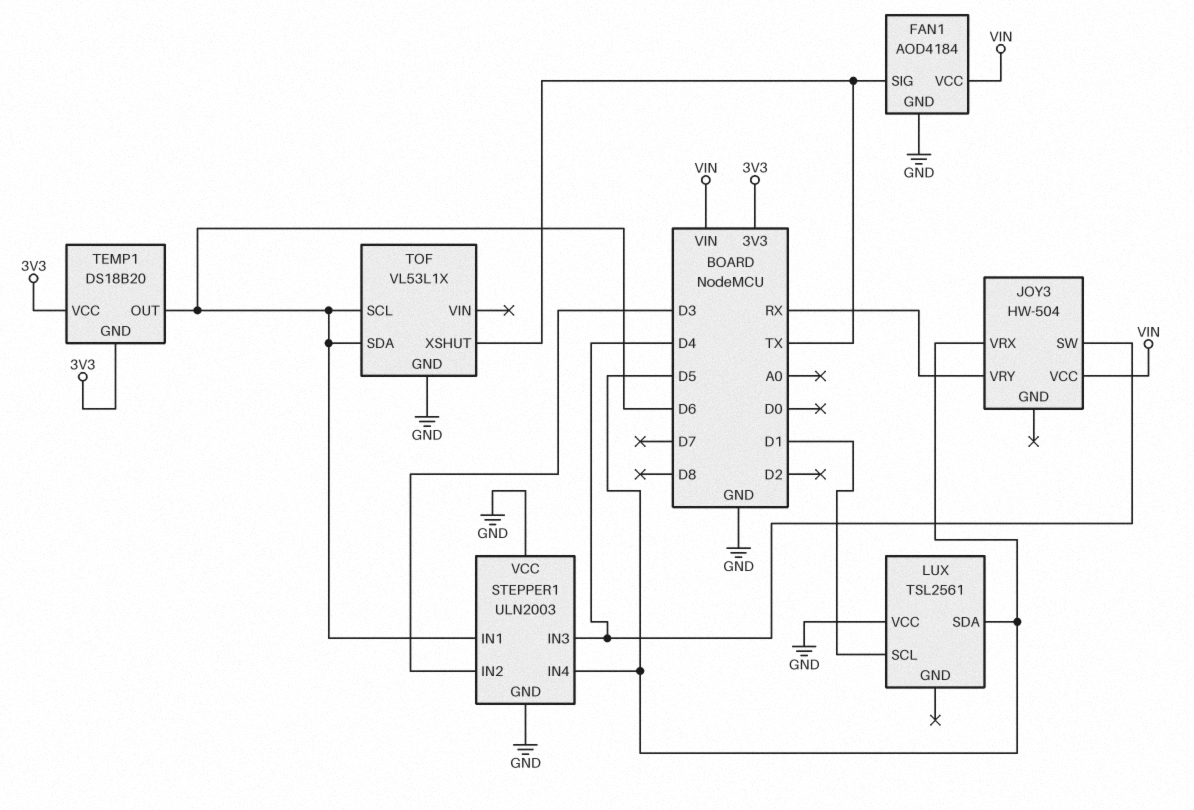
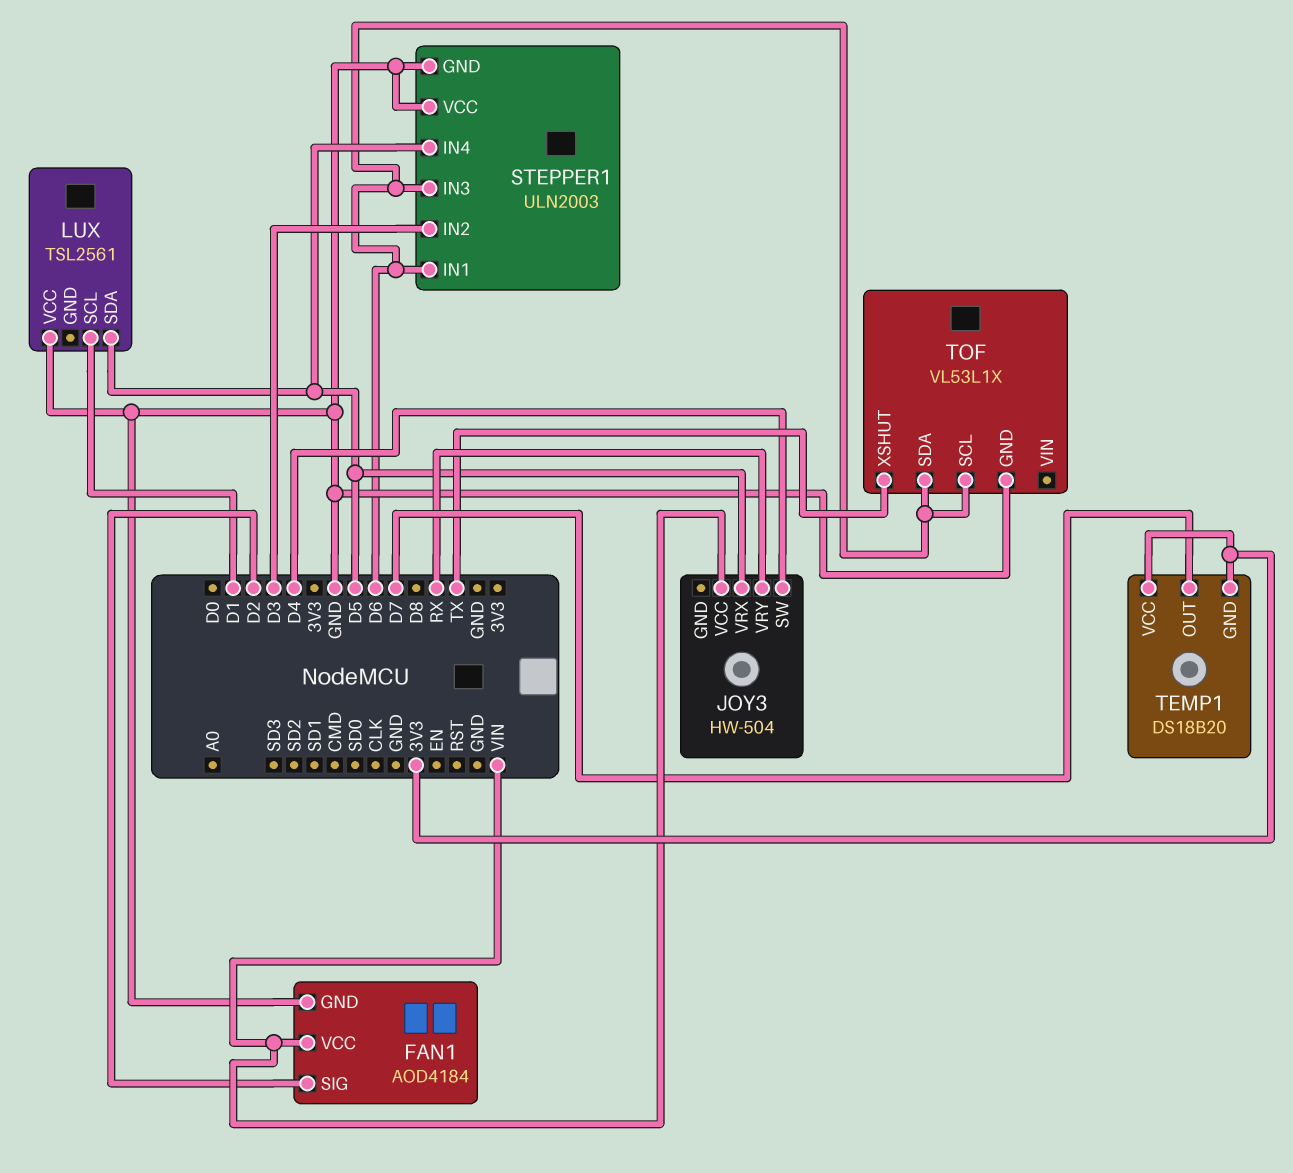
FAN1 pin SIG: TX -> D2
STEPPER1 pin IN3: D4 -> D6
TEMP1 pin OUT: D6 -> D7

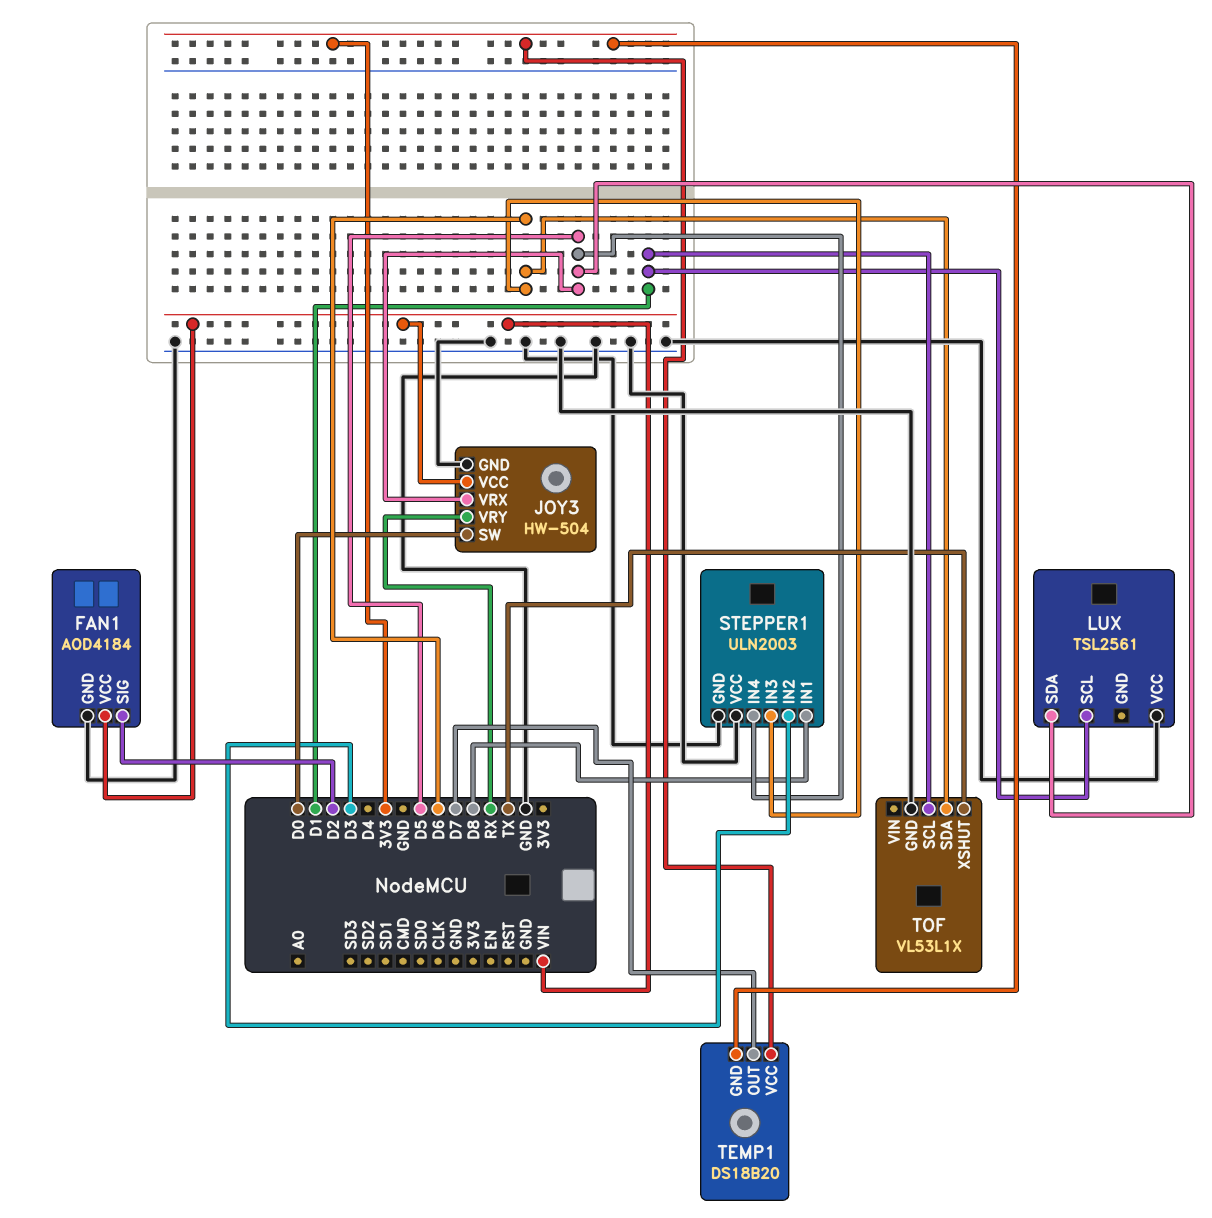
JOY3 pin GND: none -> GND
JOY3 pin SW: D4 -> D0
STEPPER1 pin IN1: D6 -> D8
TOF pin SCL: D6 -> D1

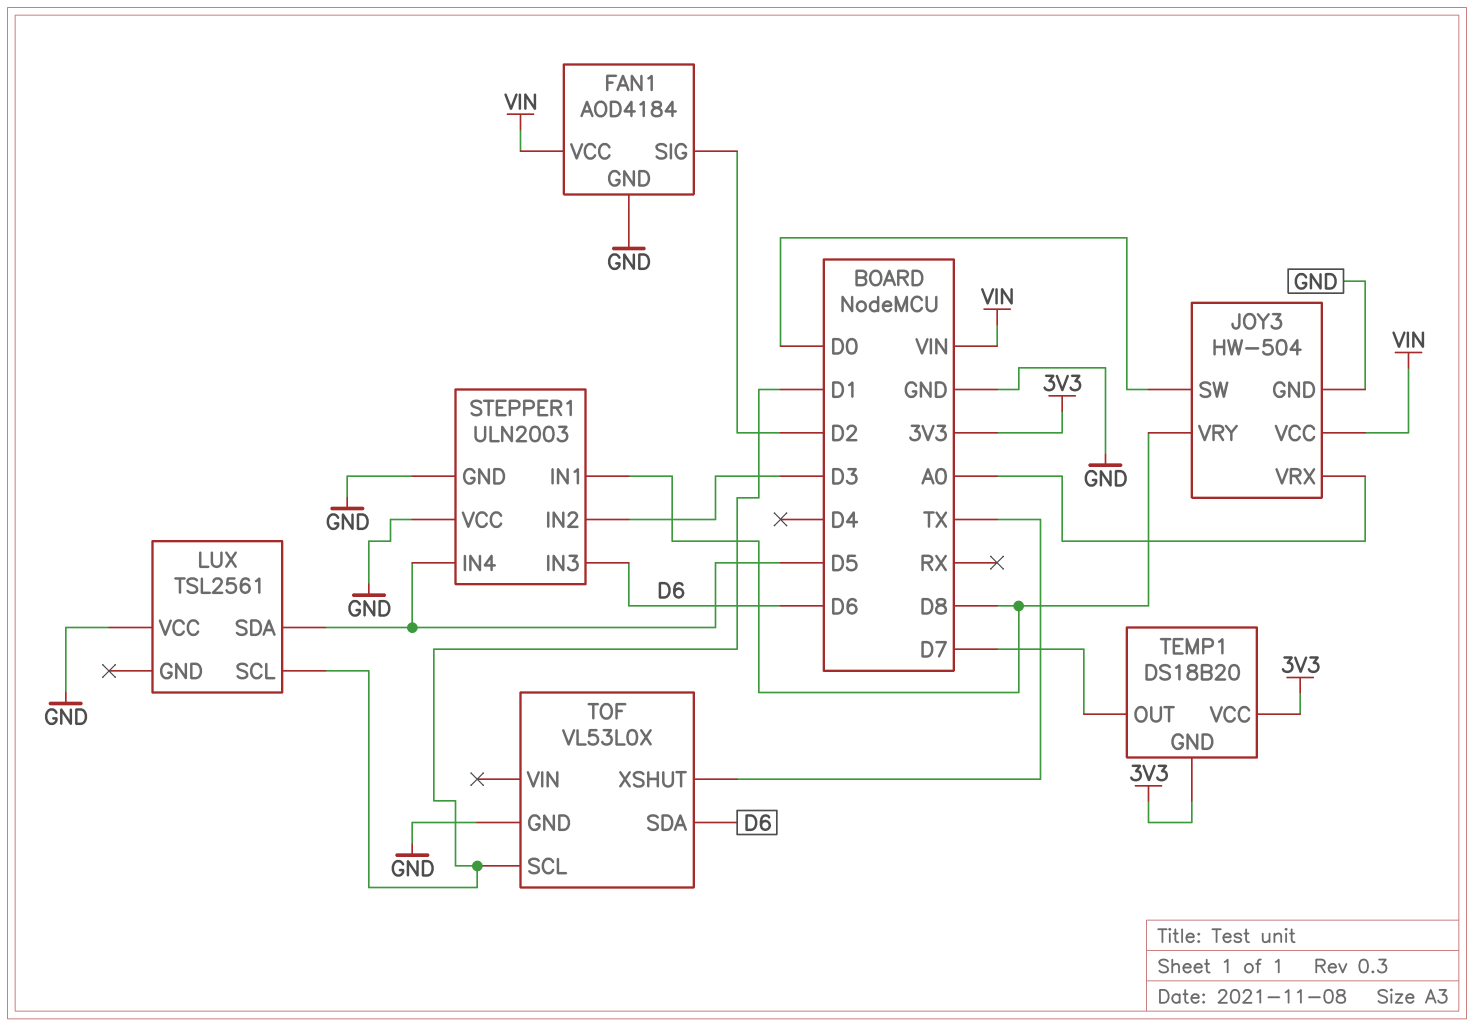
JOY3 pin VRX: D5 -> A0
JOY3 pin VRY: RX -> D8
TOF: VL53L1X -> VL53L0X

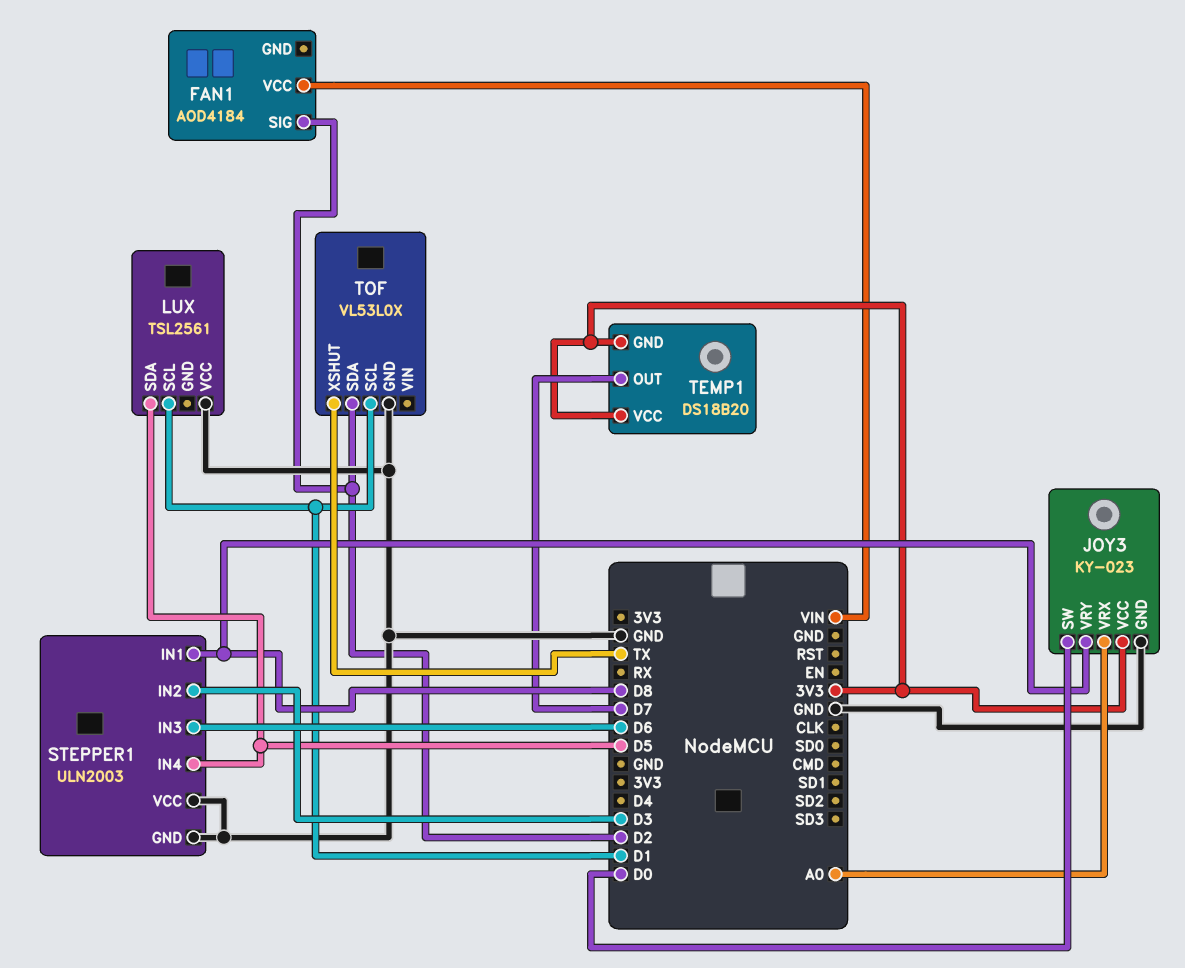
FAN1 pin GND: GND -> none
JOY3: HW-504 -> KY-023
JOY3 pin VCC: VIN -> 3V3
TOF pin SDA: D6 -> D2

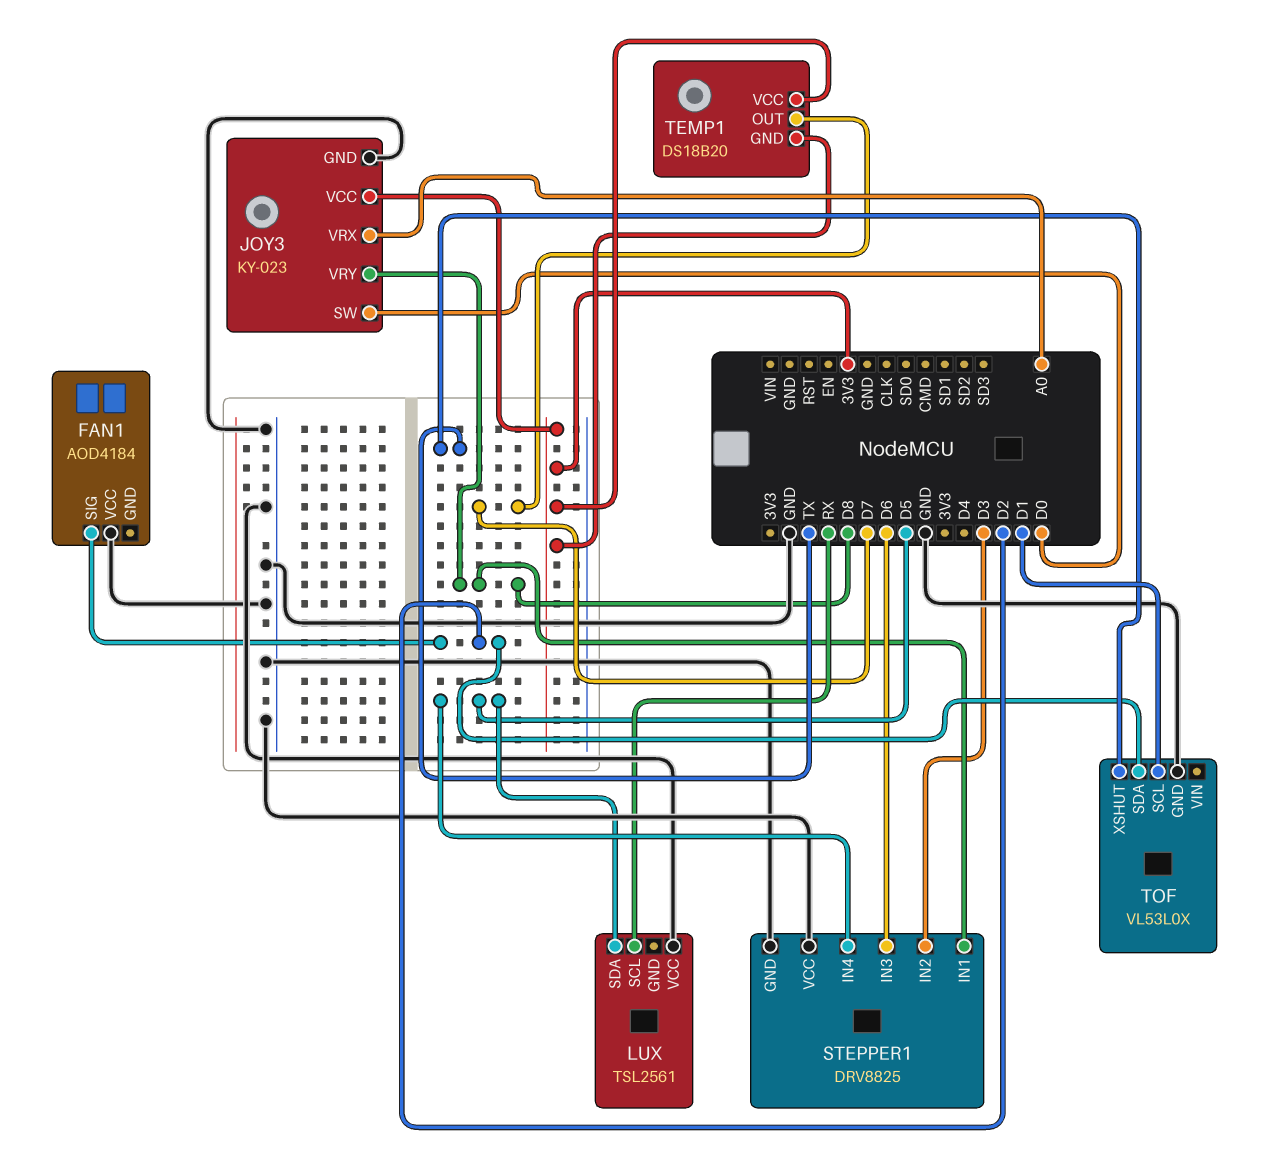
FAN1 pin VCC: VIN -> GND
LUX pin SCL: D1 -> RX
STEPPER1: ULN2003 -> DRV8825

